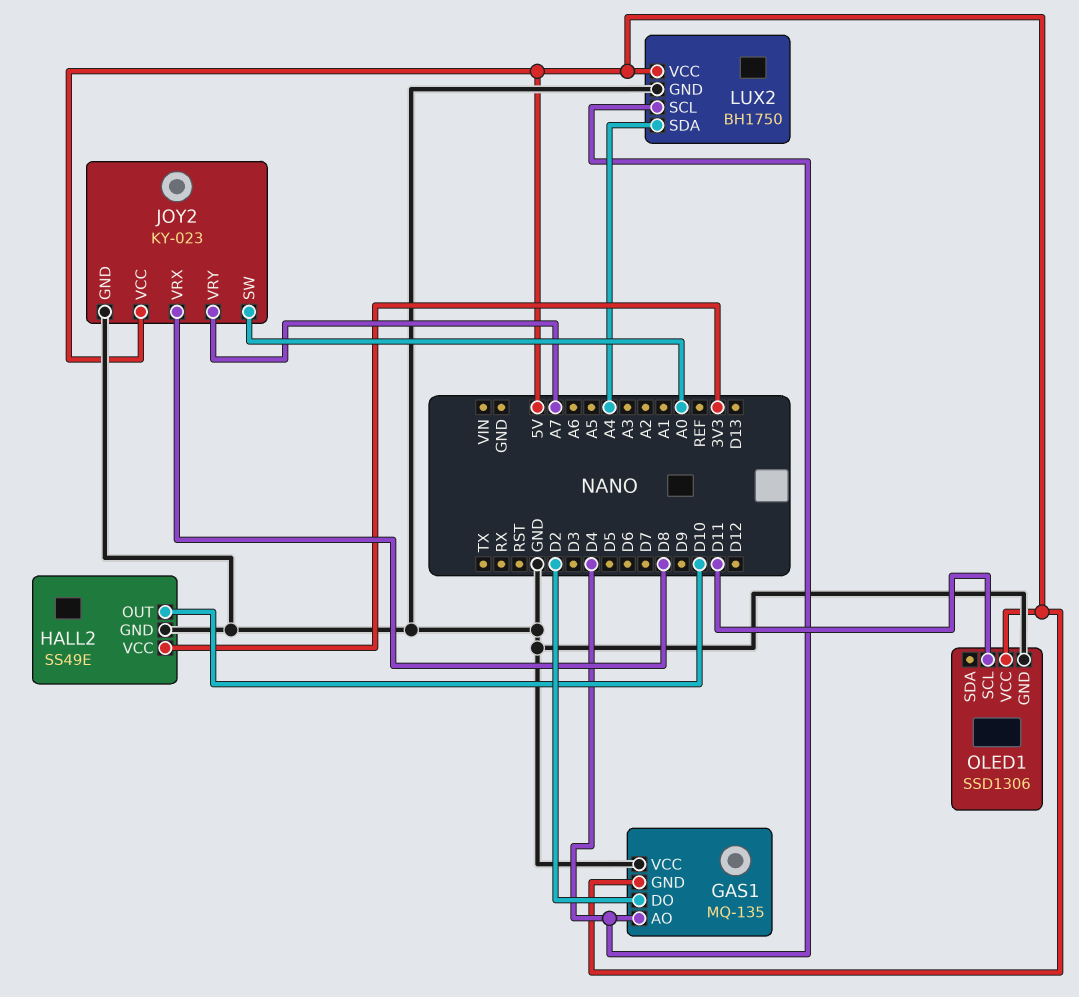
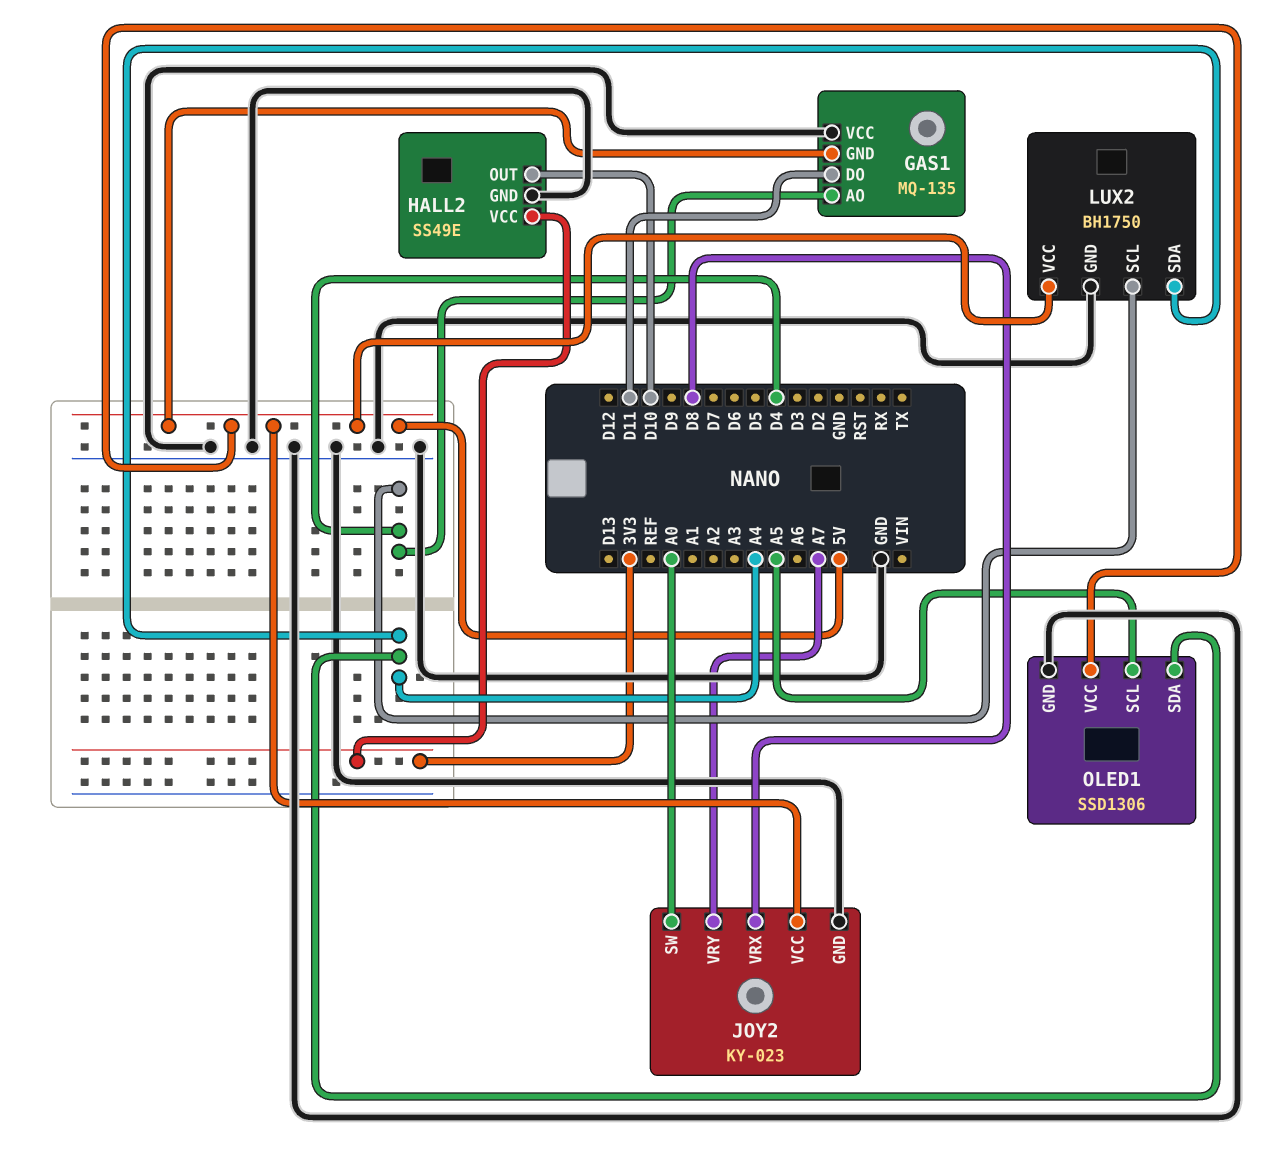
GAS1 pin DO: D2 -> D11
OLED1 pin SCL: D11 -> A5
OLED1 pin SDA: none -> A4

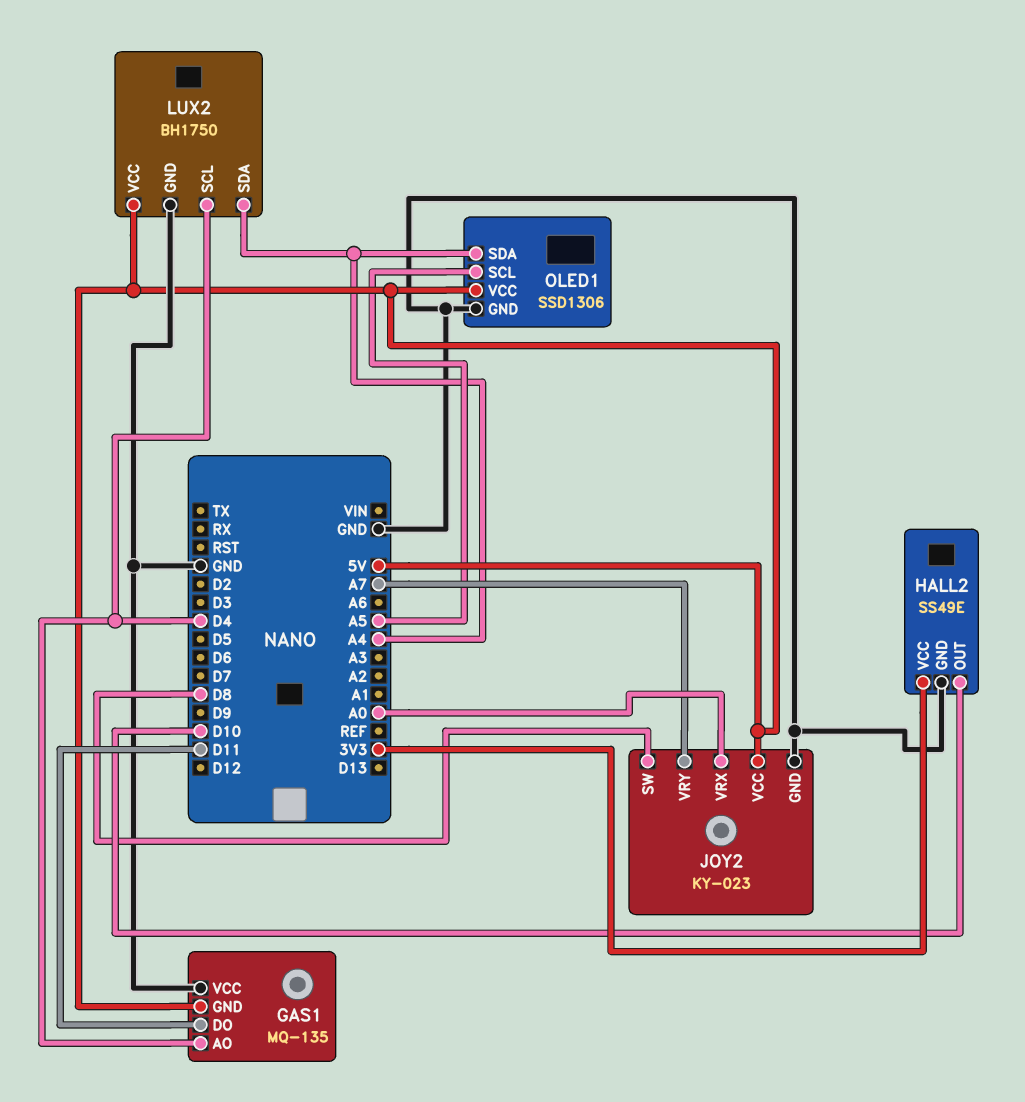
JOY2 pin SW: A0 -> D8
JOY2 pin VRX: D8 -> A0

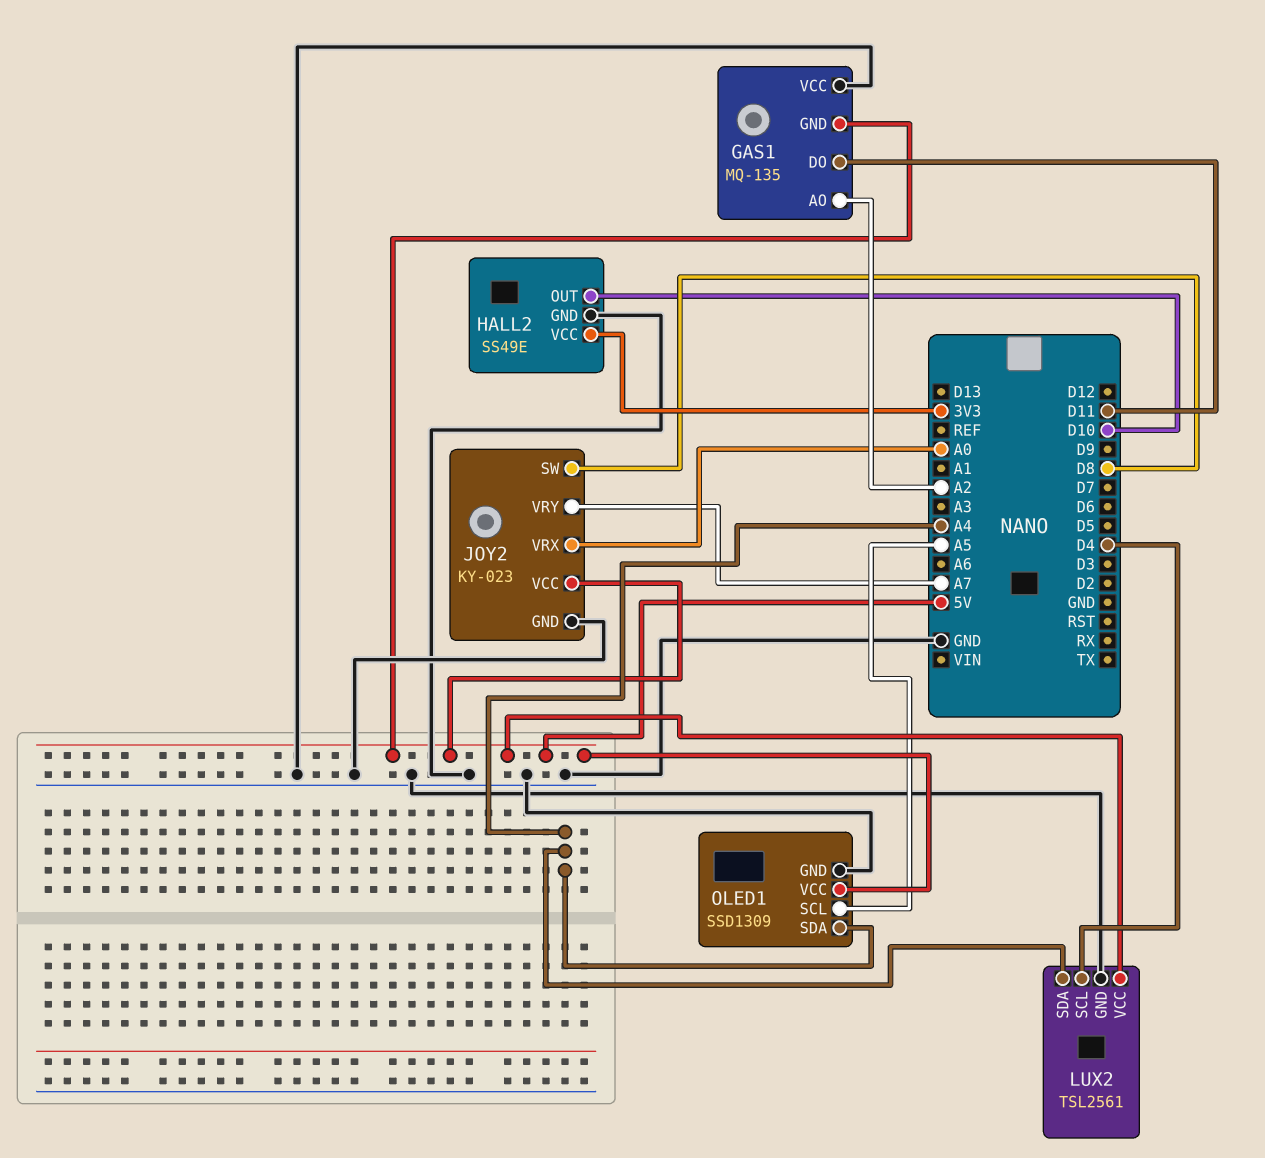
GAS1 pin AO: D4 -> A2
LUX2: BH1750 -> TSL2561
OLED1: SSD1306 -> SSD1309

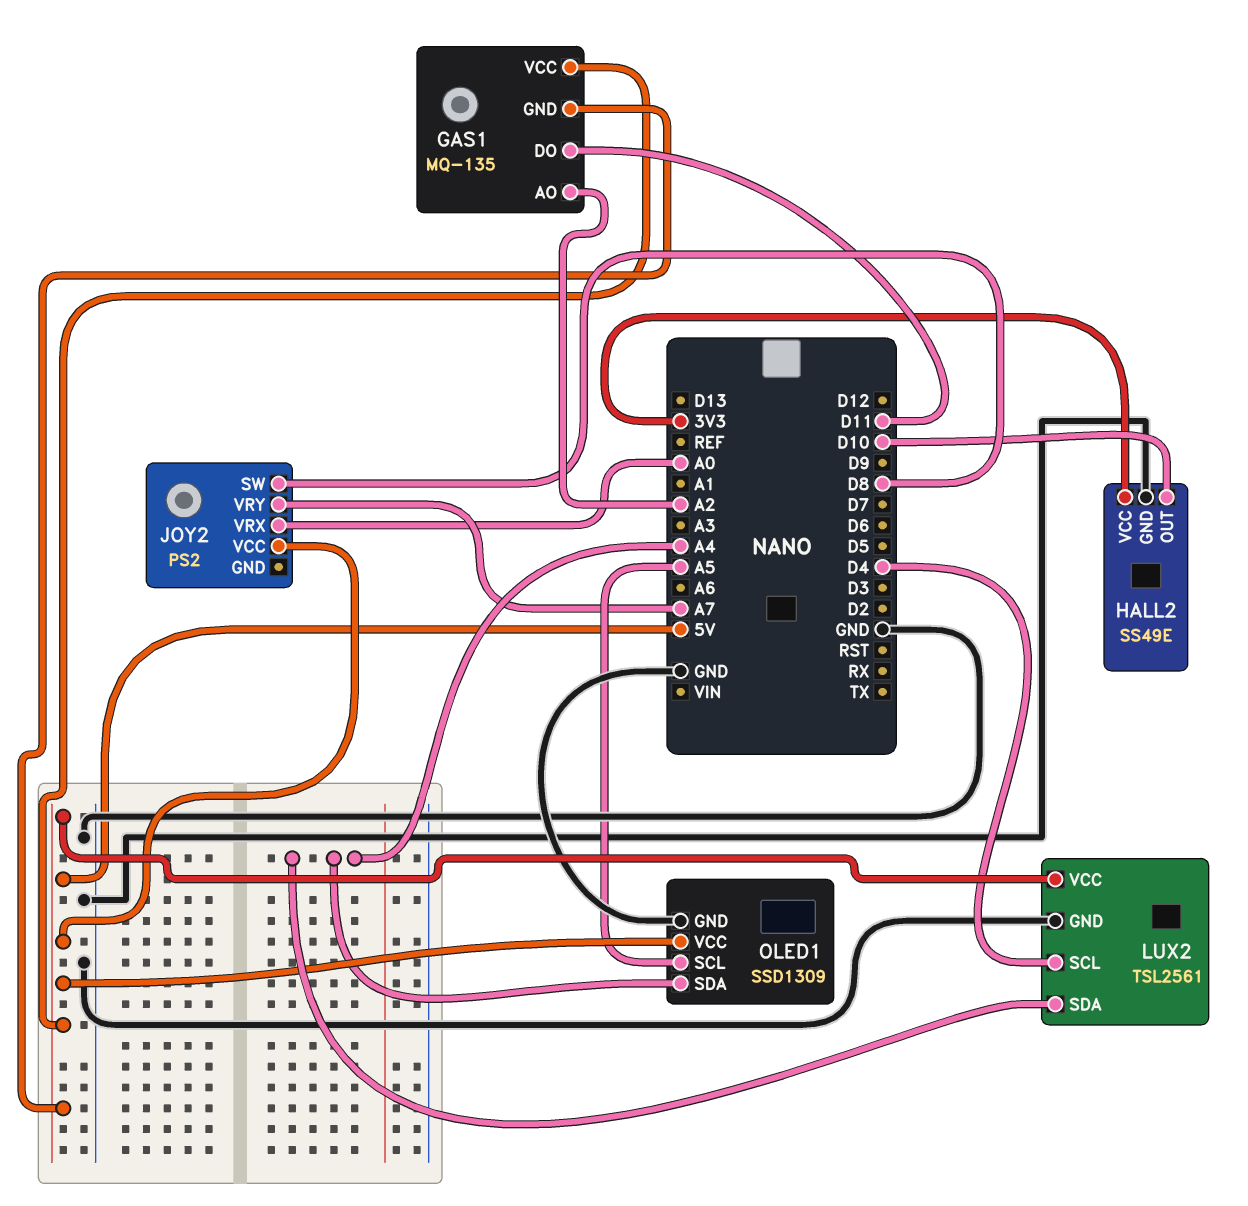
GAS1 pin VCC: GND -> 5V
JOY2: KY-023 -> PS2
JOY2 pin GND: GND -> none

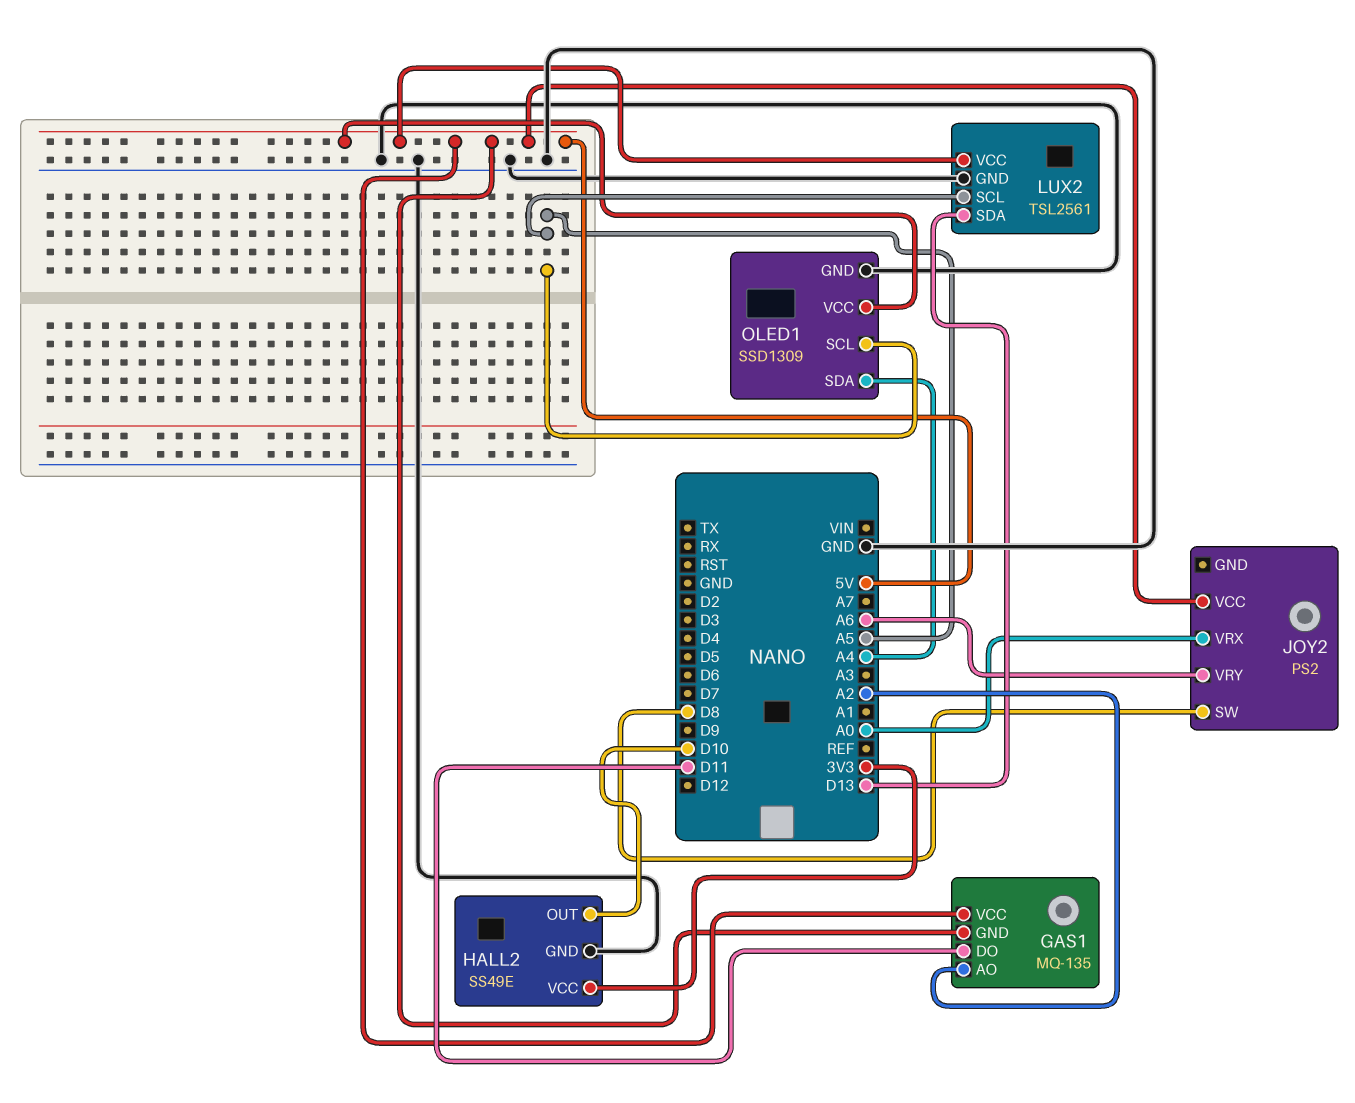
JOY2 pin VRY: A7 -> A6
LUX2 pin SCL: D4 -> A5
LUX2 pin SDA: A4 -> D13

